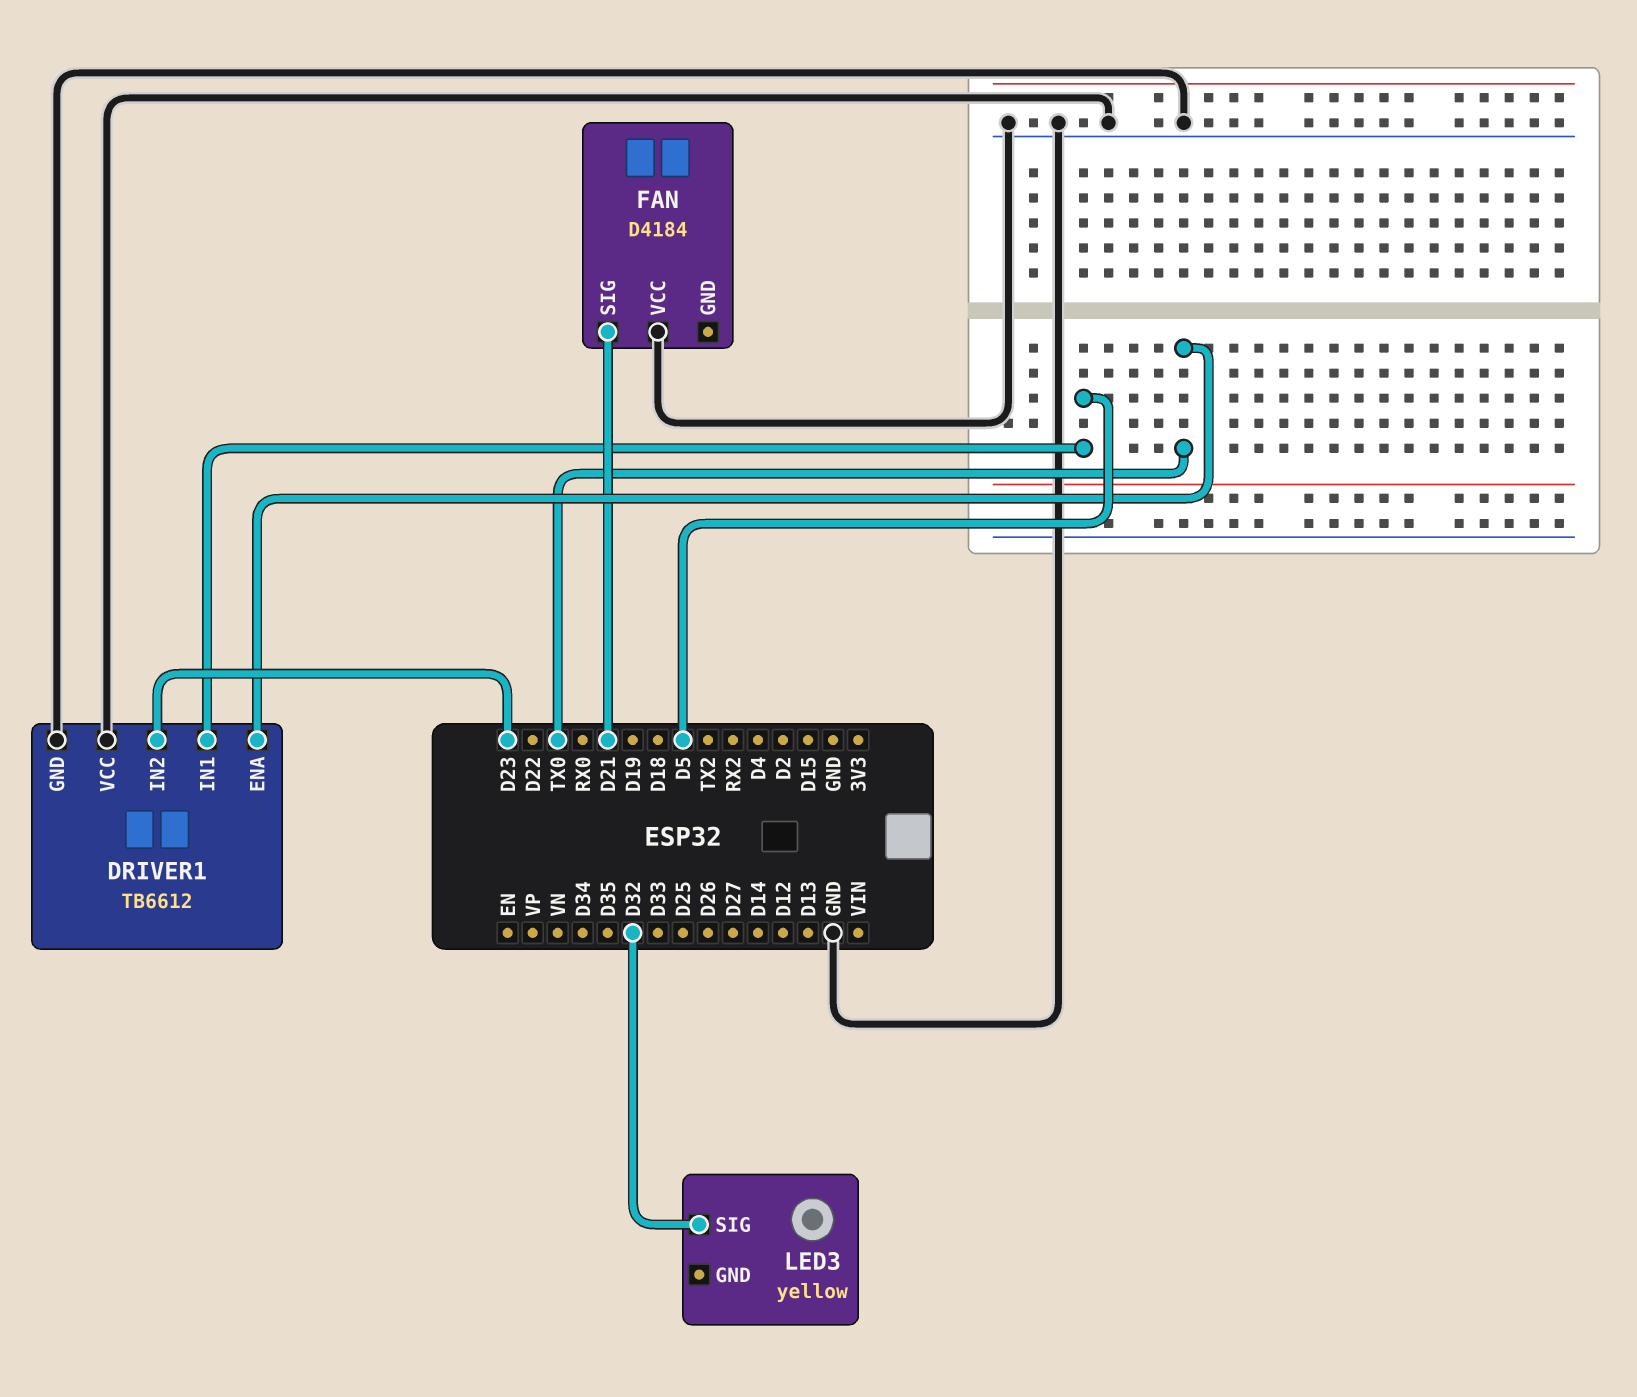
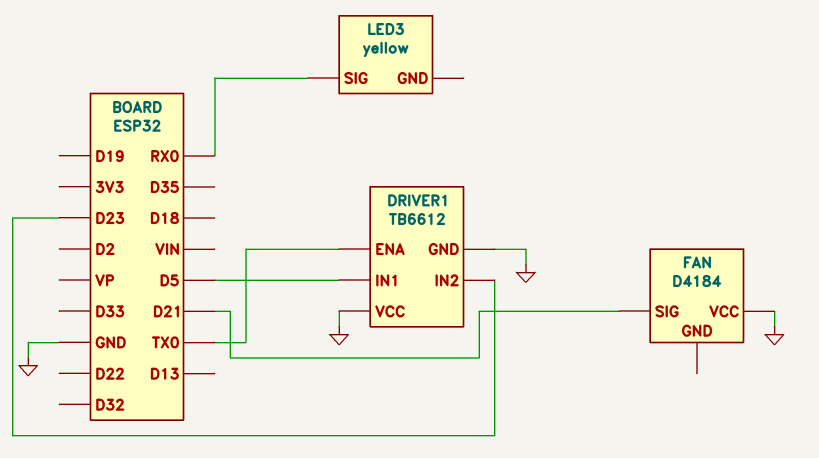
LED3 pin SIG: D32 -> RX0

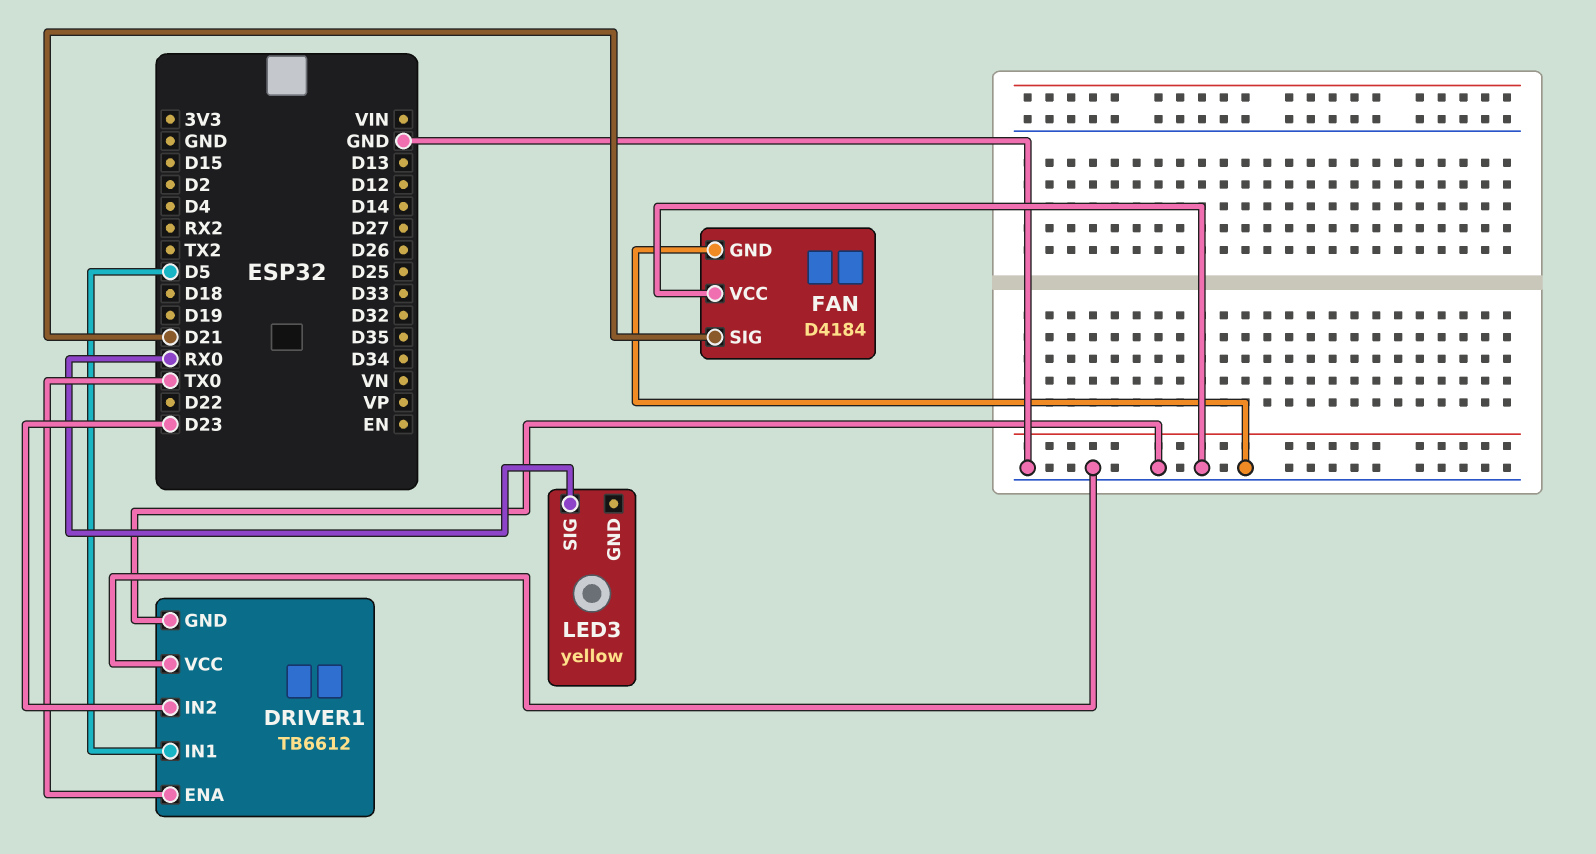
FAN pin GND: none -> GND

